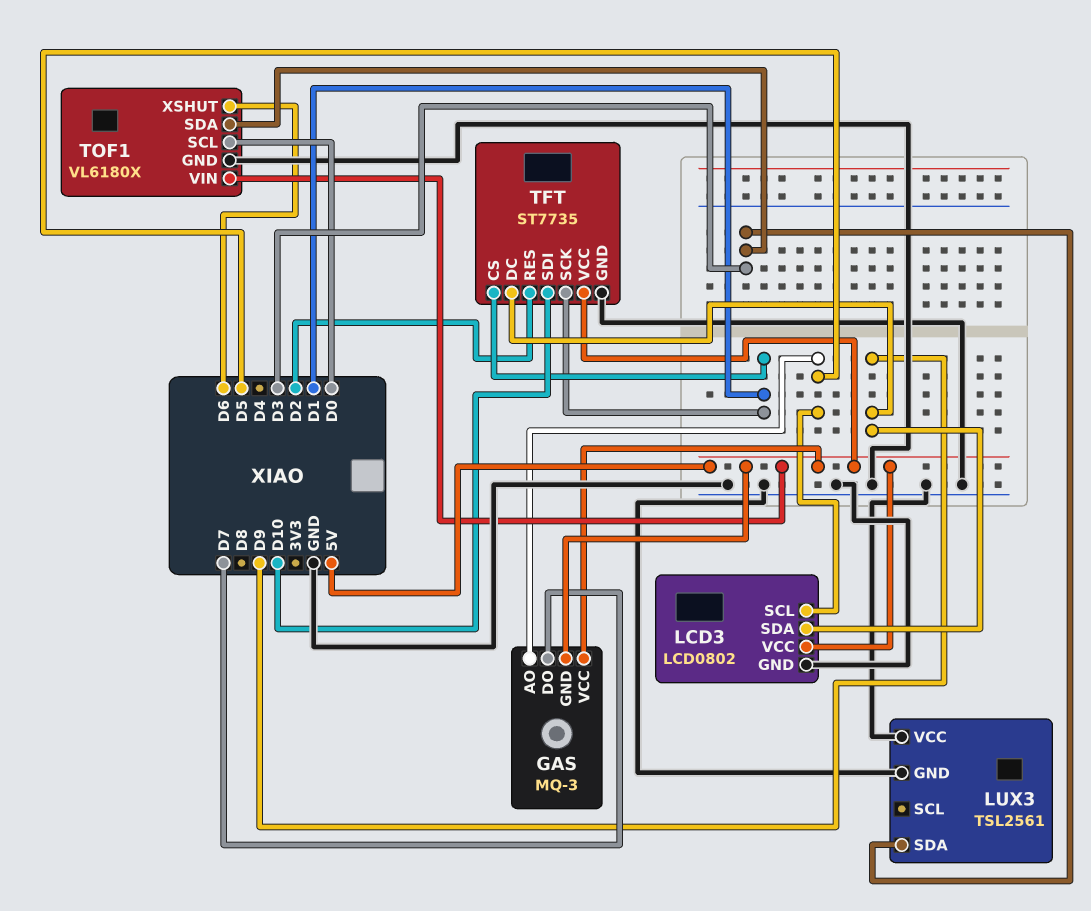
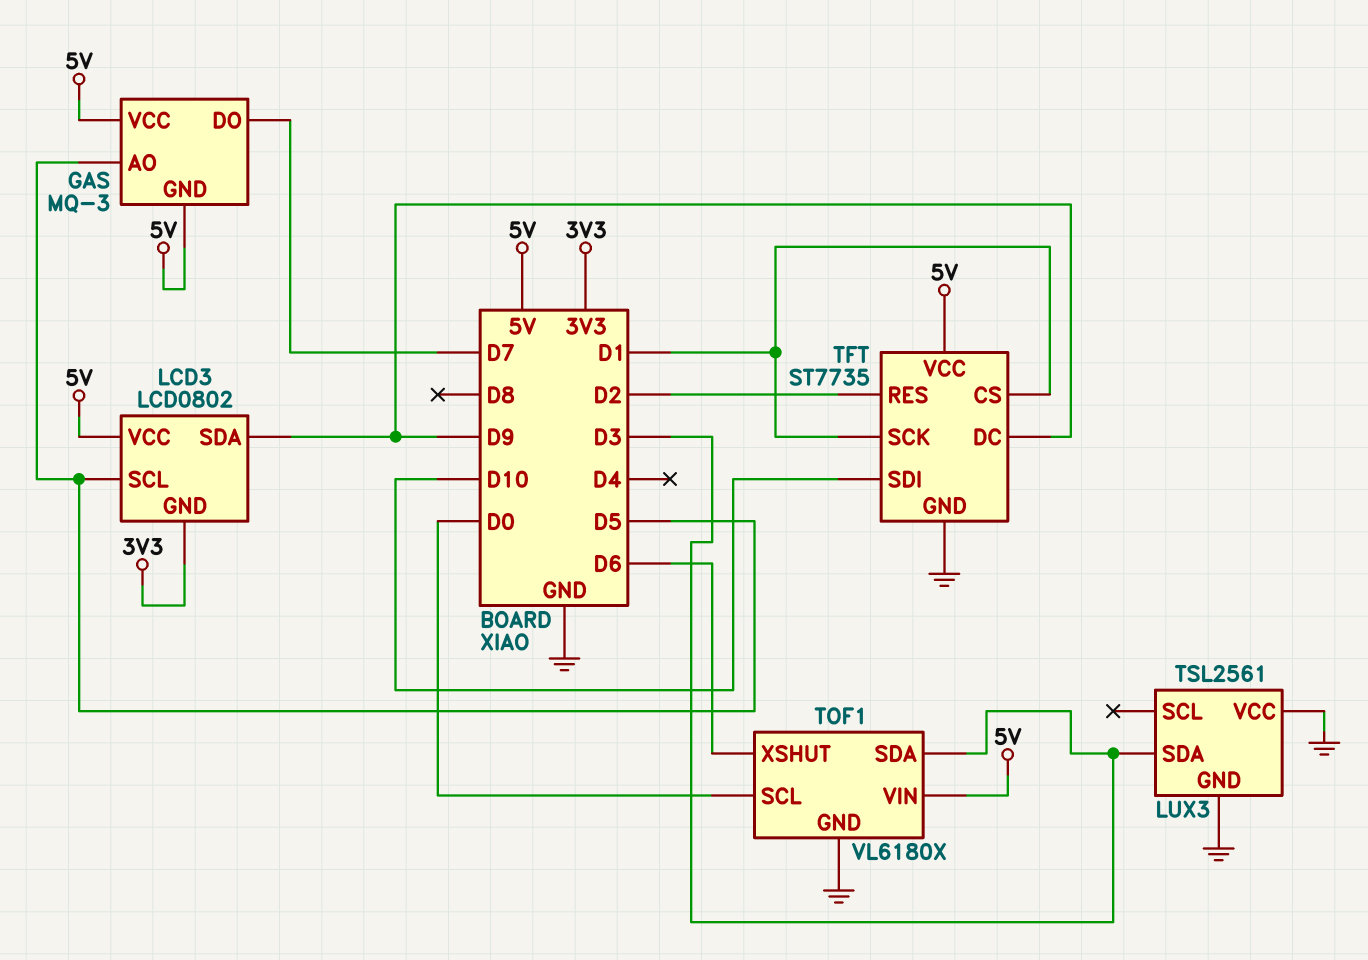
LCD3 pin GND: GND -> 3V3

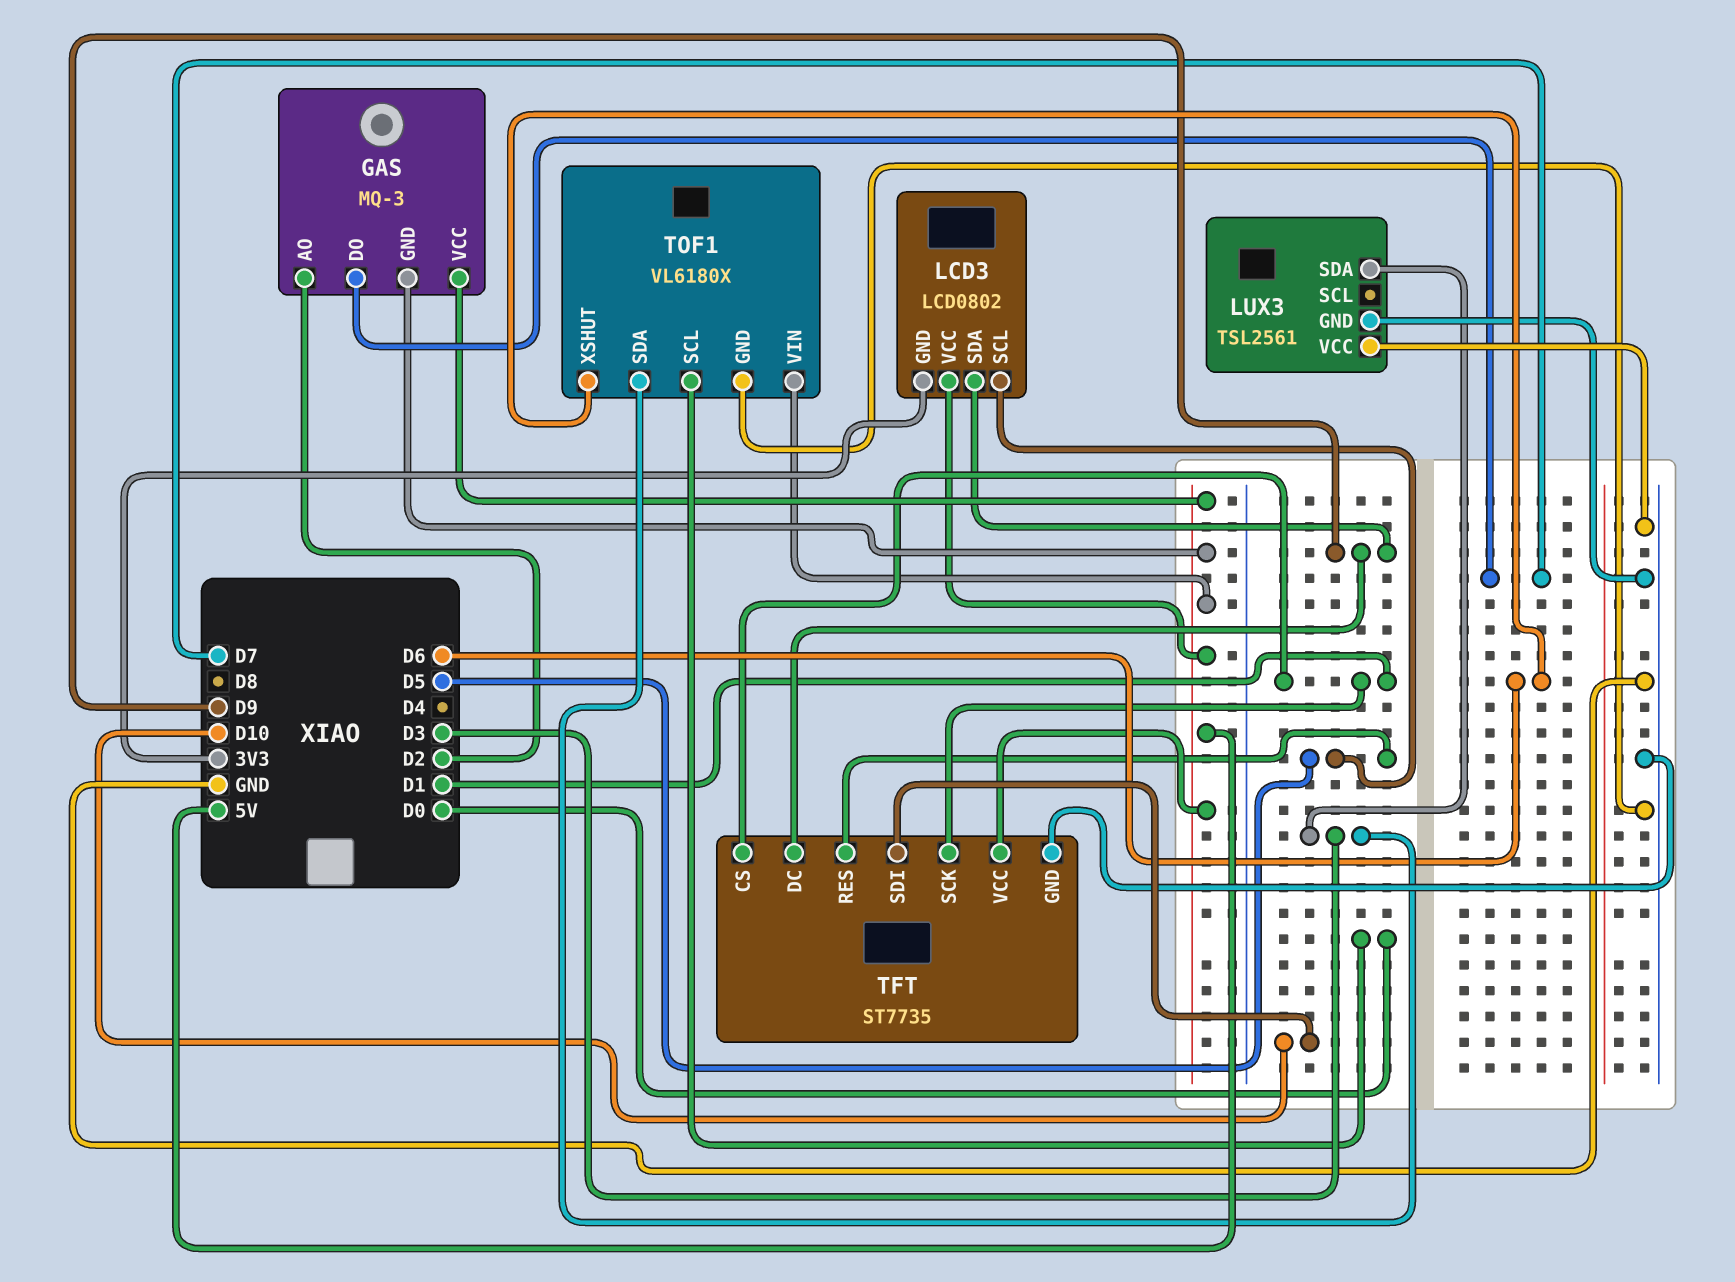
GAS pin AO: D5 -> D2
TFT pin RES: D2 -> D5

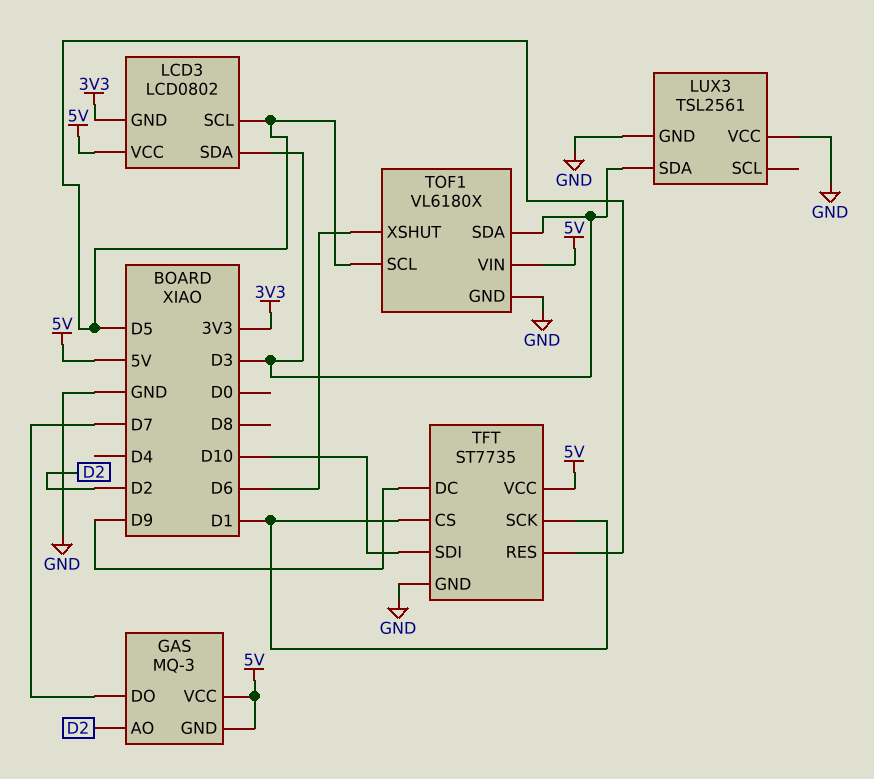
LCD3 pin SDA: D9 -> D3
TOF1 pin SCL: D0 -> D5

